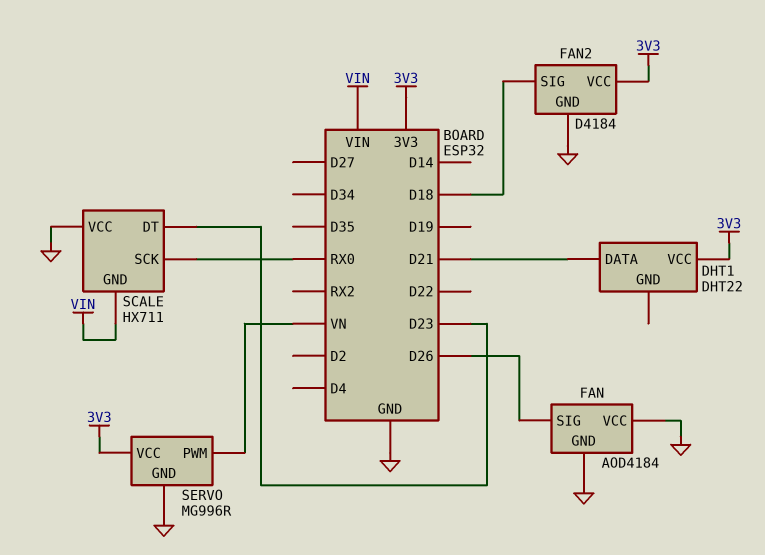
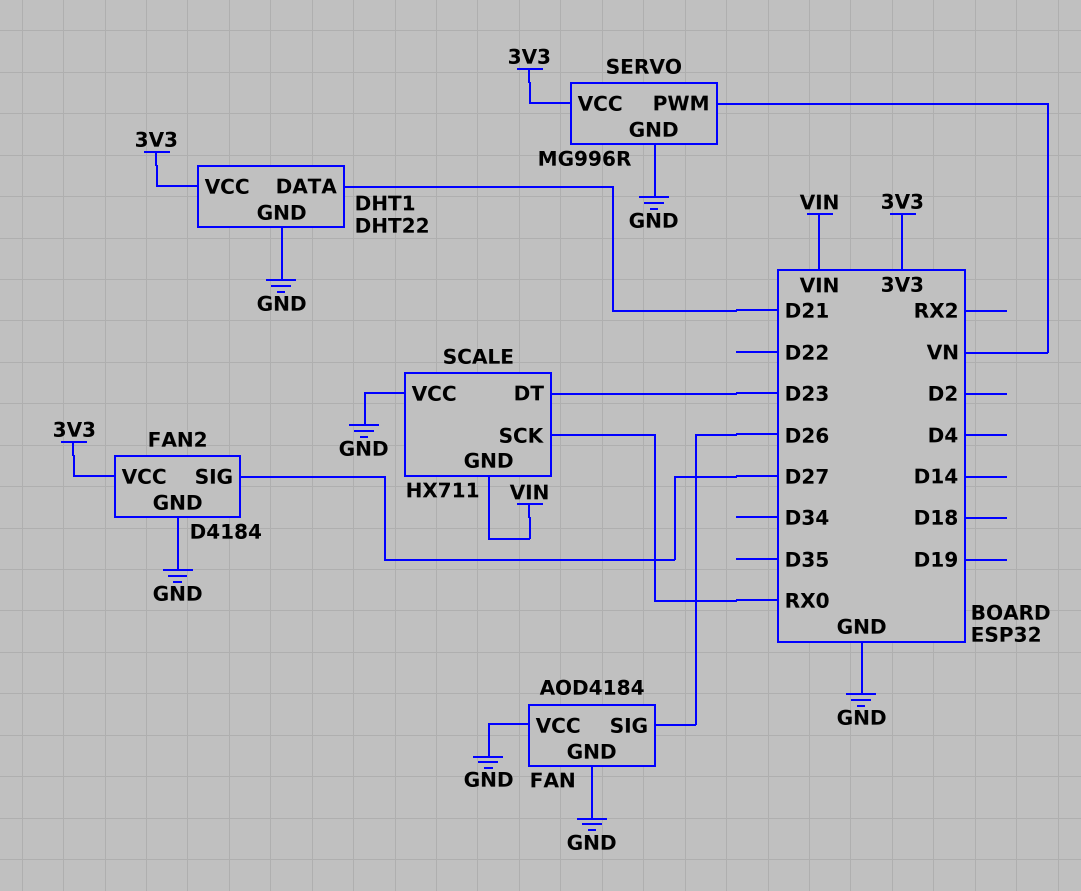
DHT1 pin GND: none -> GND
FAN2 pin SIG: D18 -> D27

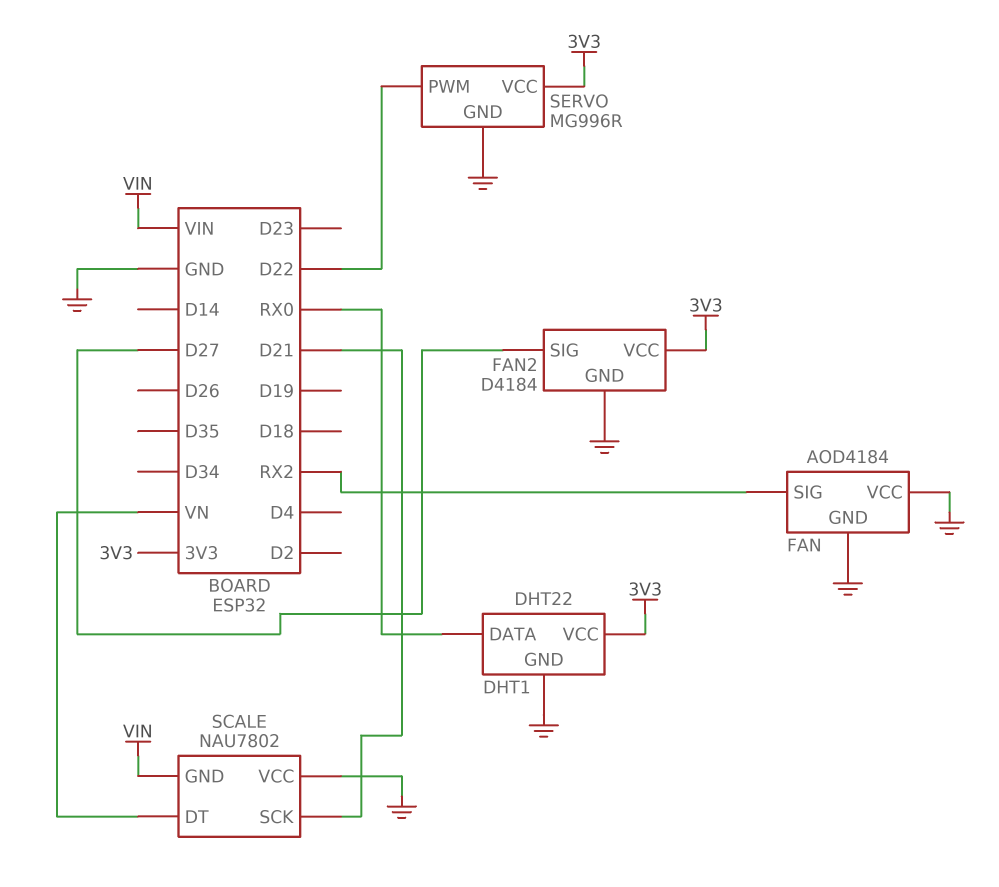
DHT1 pin DATA: D21 -> RX0
FAN pin SIG: D26 -> RX2
SCALE: HX711 -> NAU7802
SCALE pin DT: D23 -> VN
SCALE pin SCK: RX0 -> D21
SERVO pin PWM: VN -> D22

